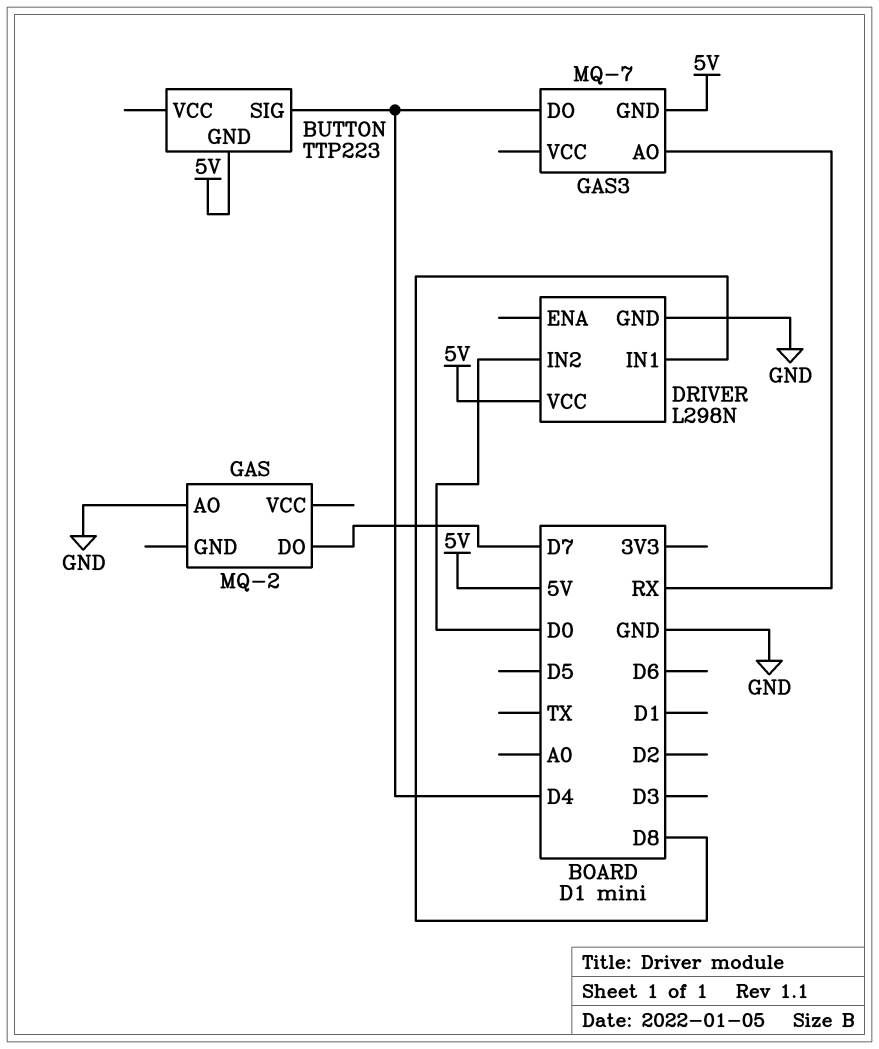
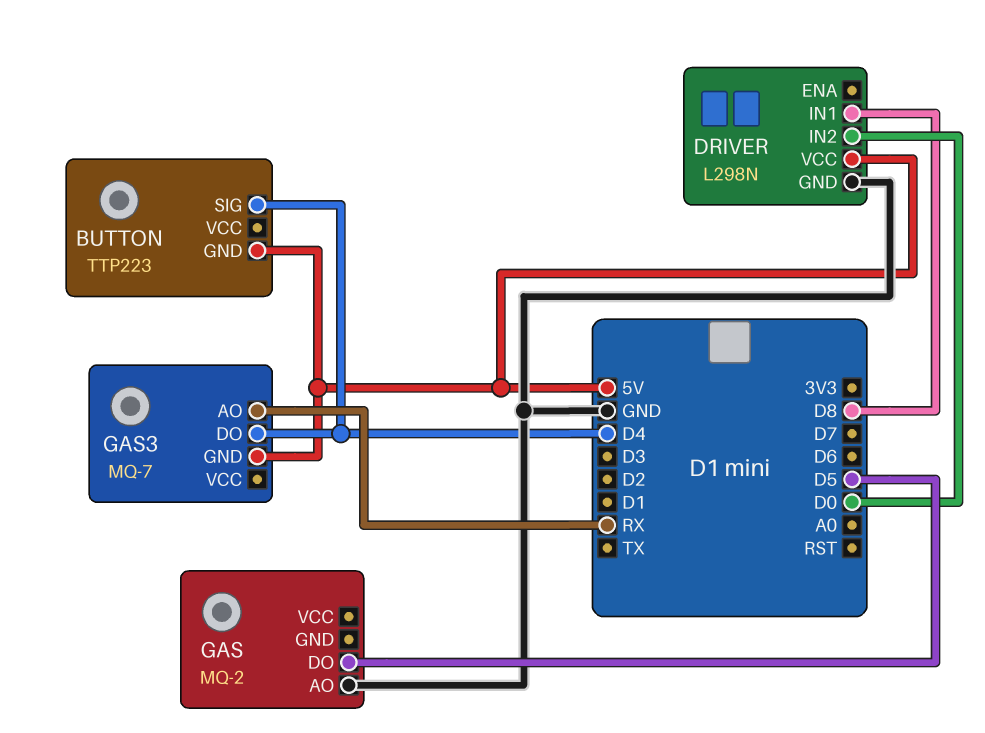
GAS pin DO: D7 -> D5

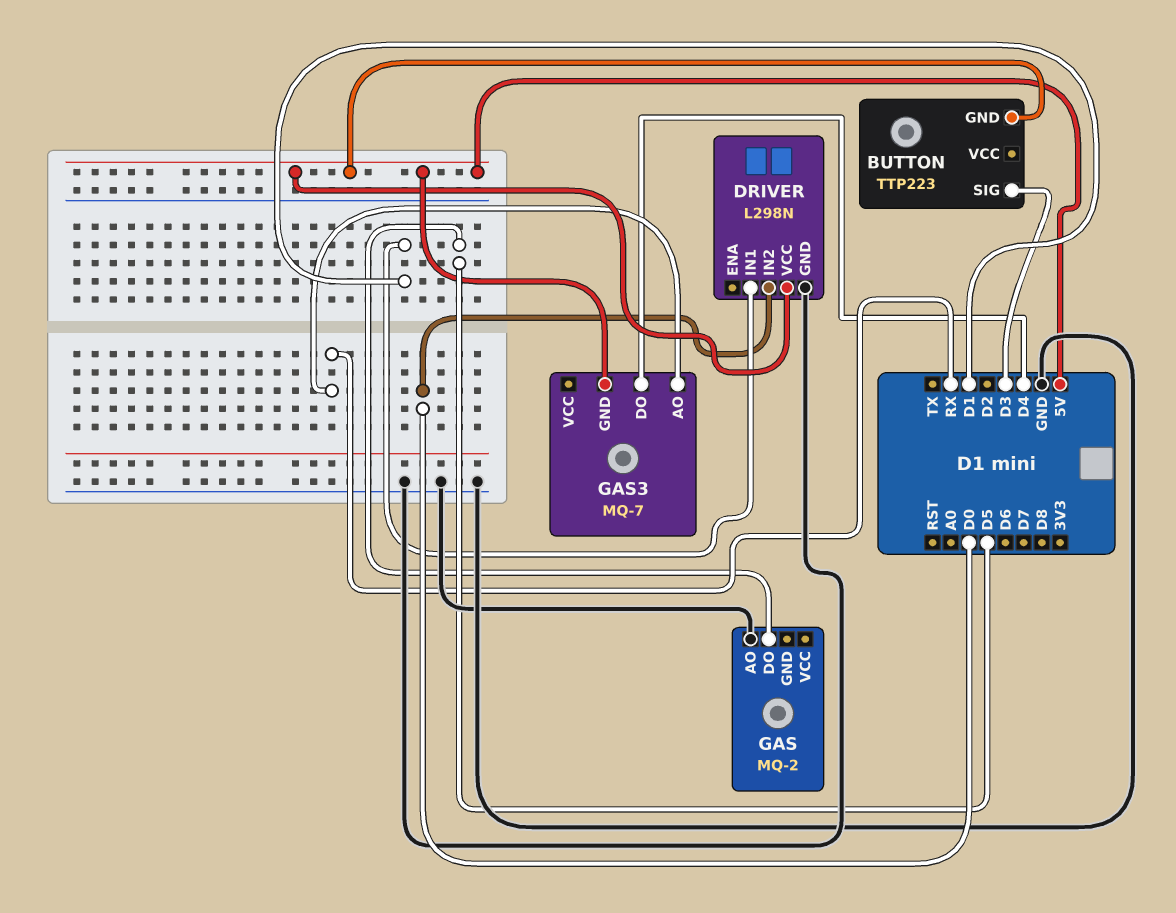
BUTTON pin SIG: D4 -> D3
DRIVER pin IN1: D8 -> D1

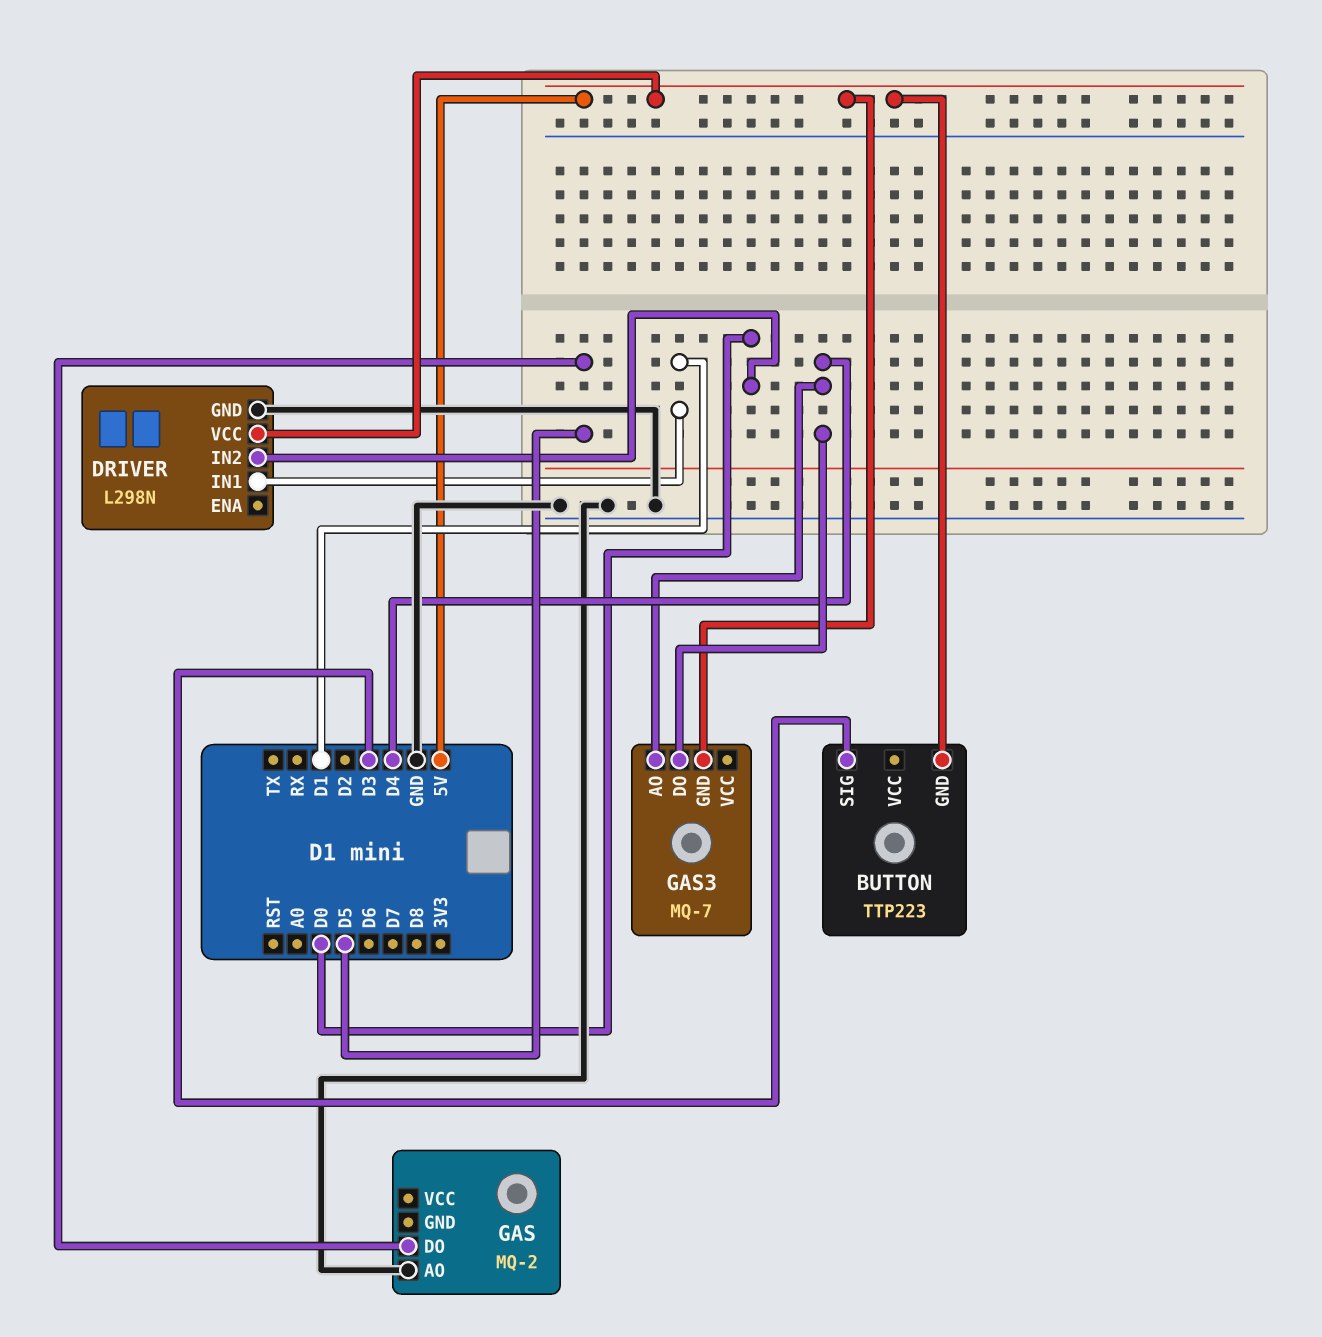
GAS3 pin AO: RX -> D4

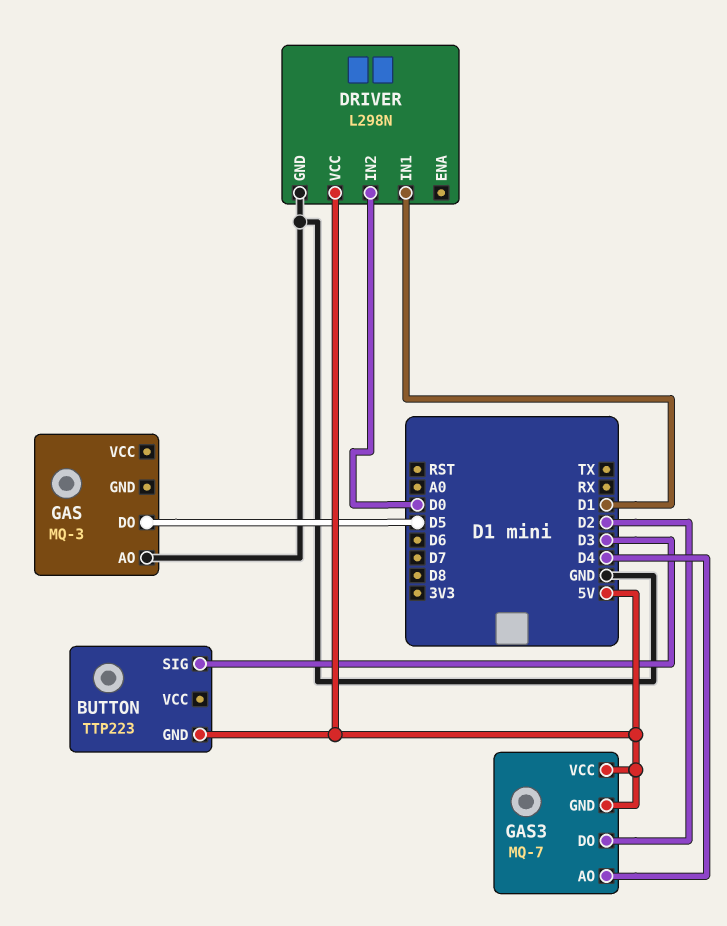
GAS: MQ-2 -> MQ-3
GAS3 pin DO: D4 -> D2
GAS3 pin VCC: none -> 5V

